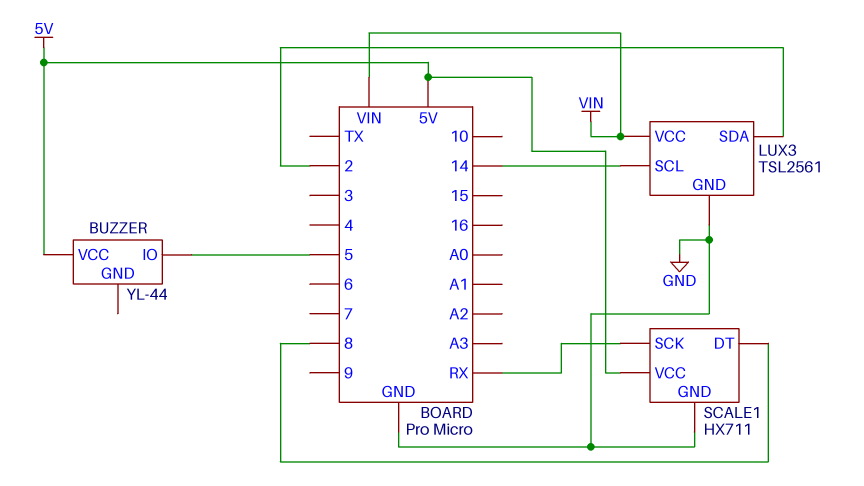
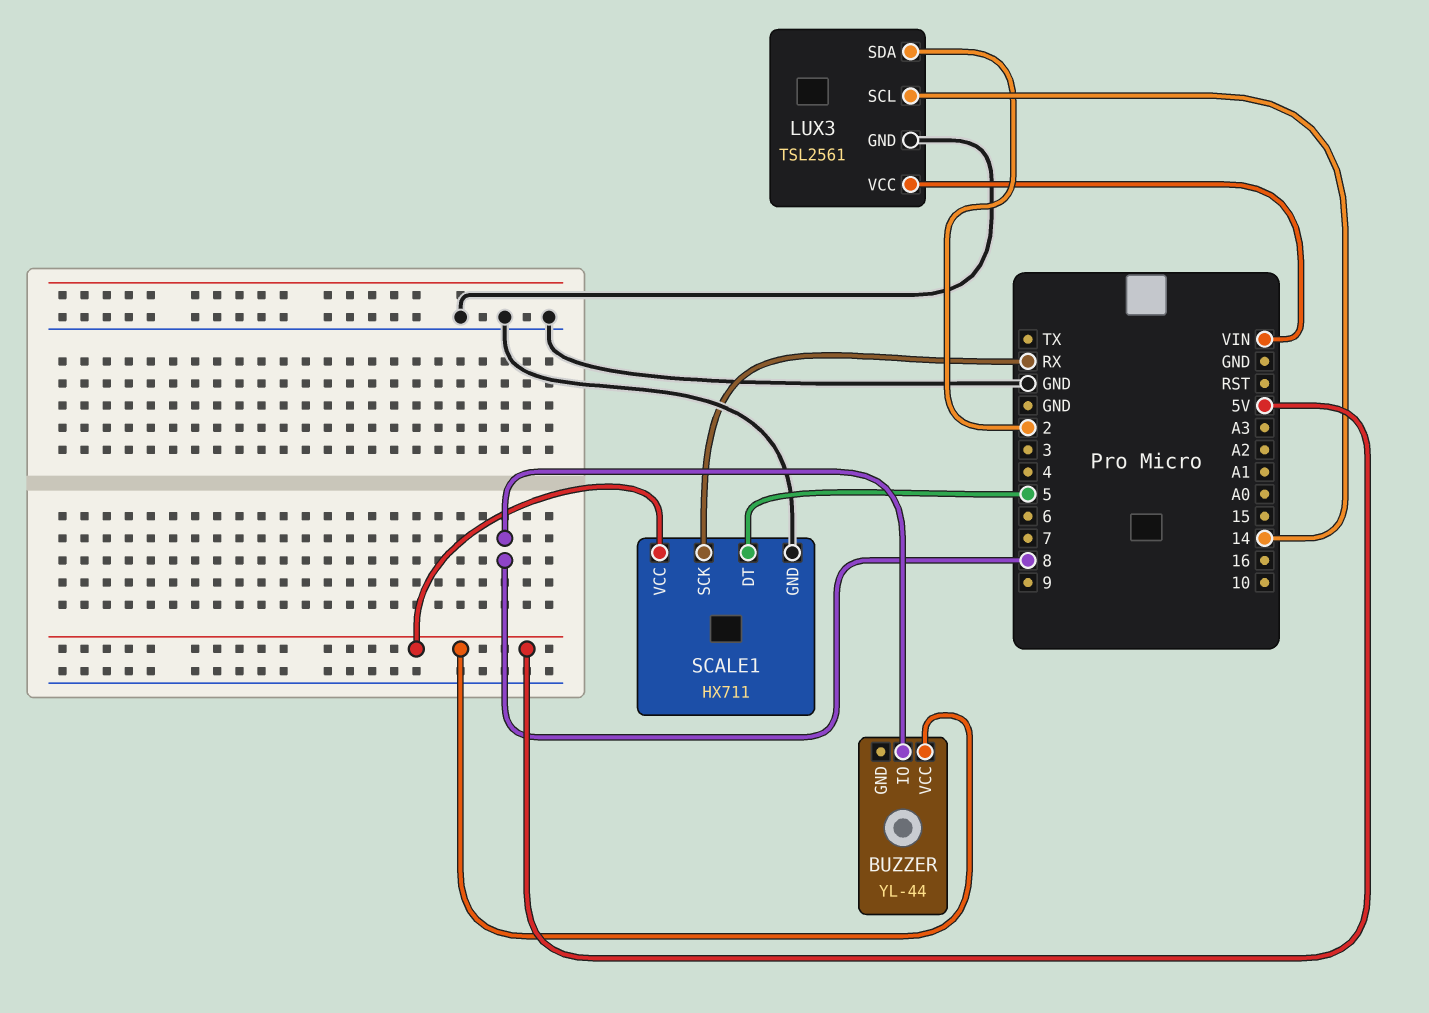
BUZZER pin IO: 5 -> 8
SCALE1 pin DT: 8 -> 5

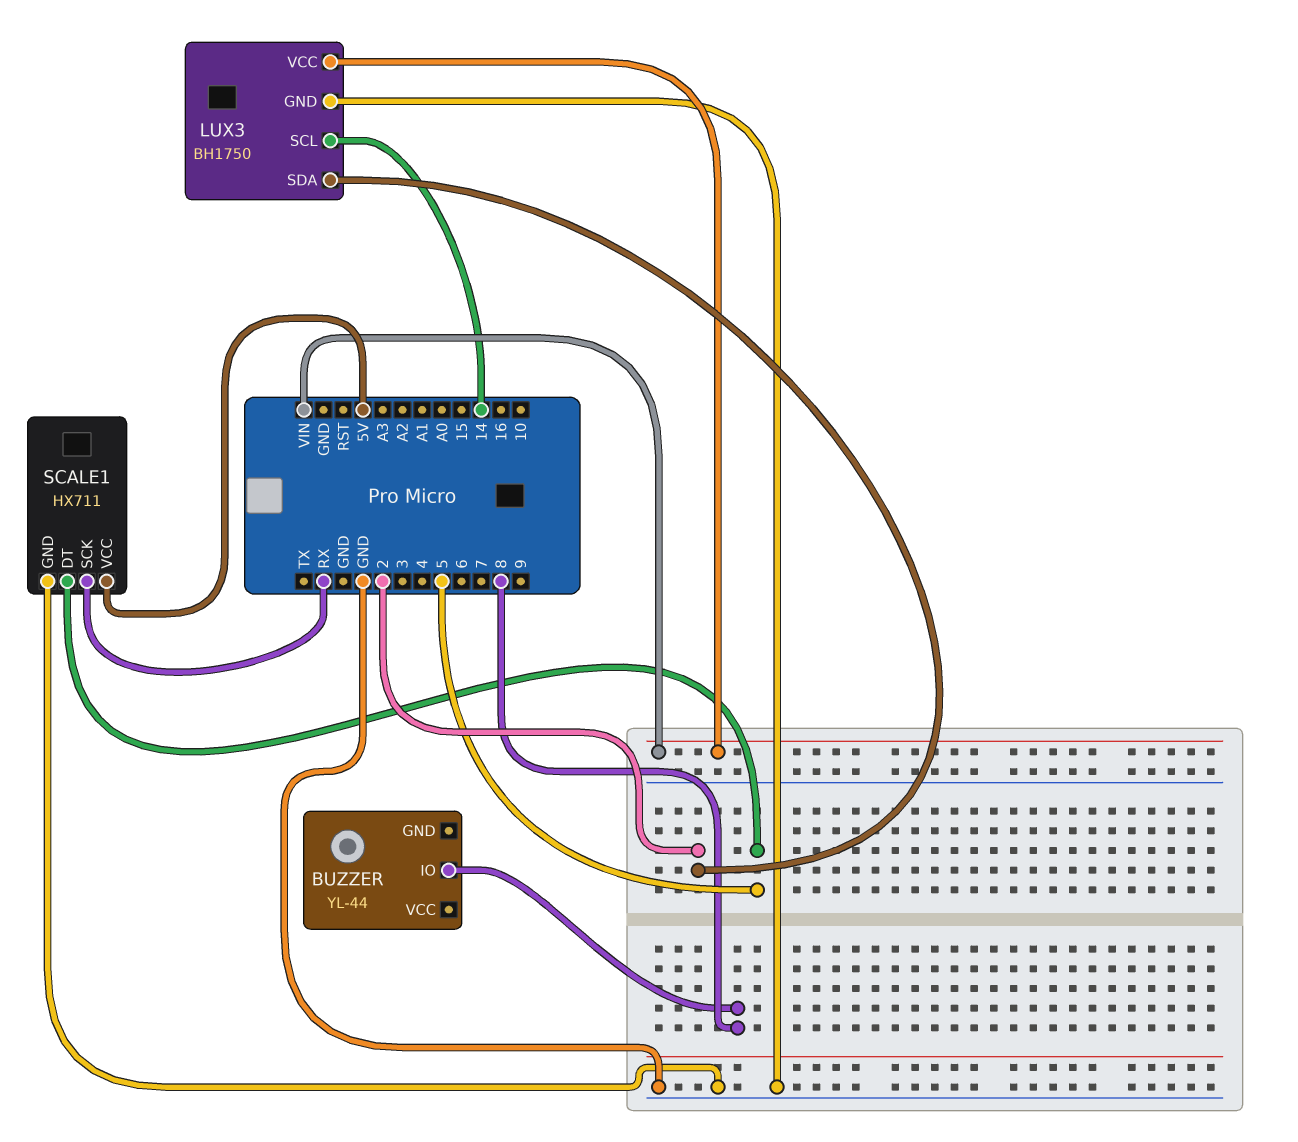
BUZZER pin VCC: 5V -> none
LUX3: TSL2561 -> BH1750

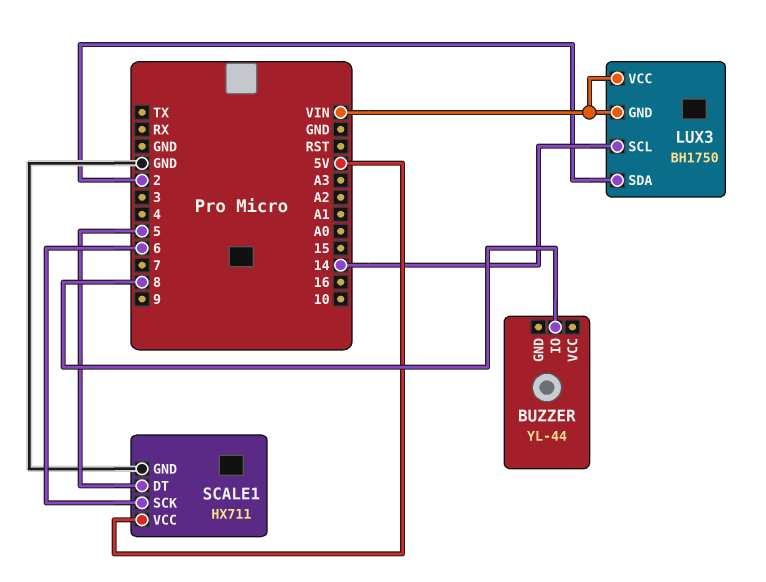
LUX3 pin GND: GND -> VIN
SCALE1 pin SCK: RX -> 6

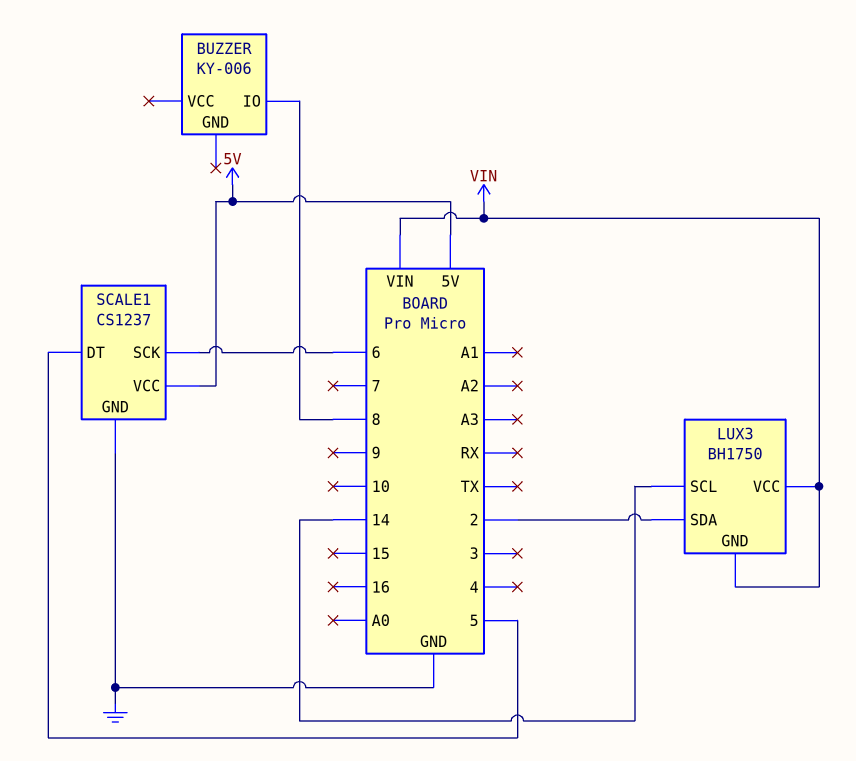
BUZZER: YL-44 -> KY-006
SCALE1: HX711 -> CS1237

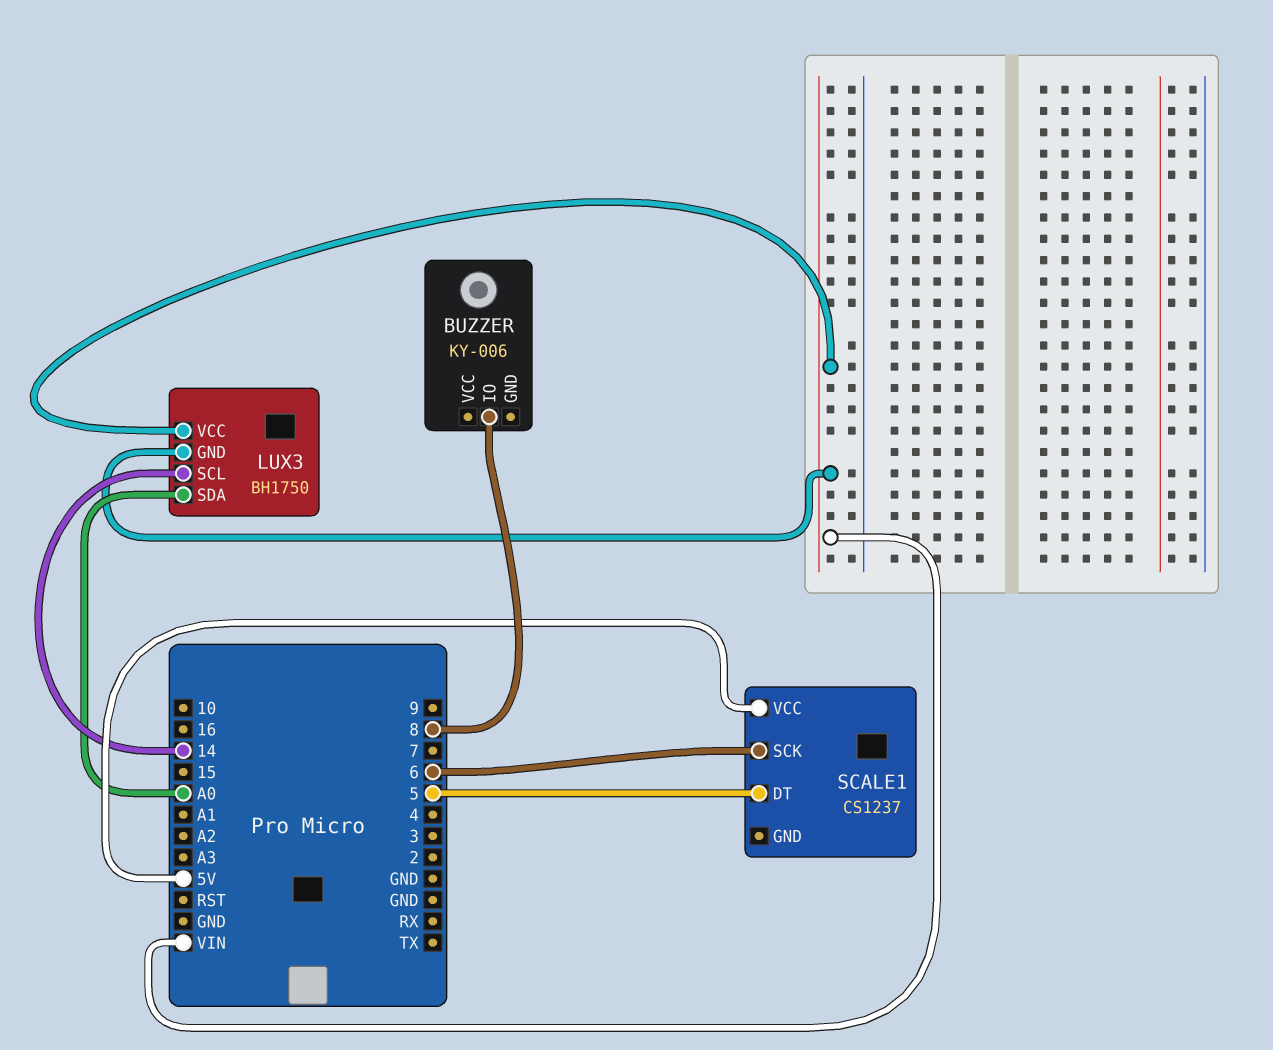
LUX3 pin SDA: 2 -> A0
SCALE1 pin GND: GND -> none

